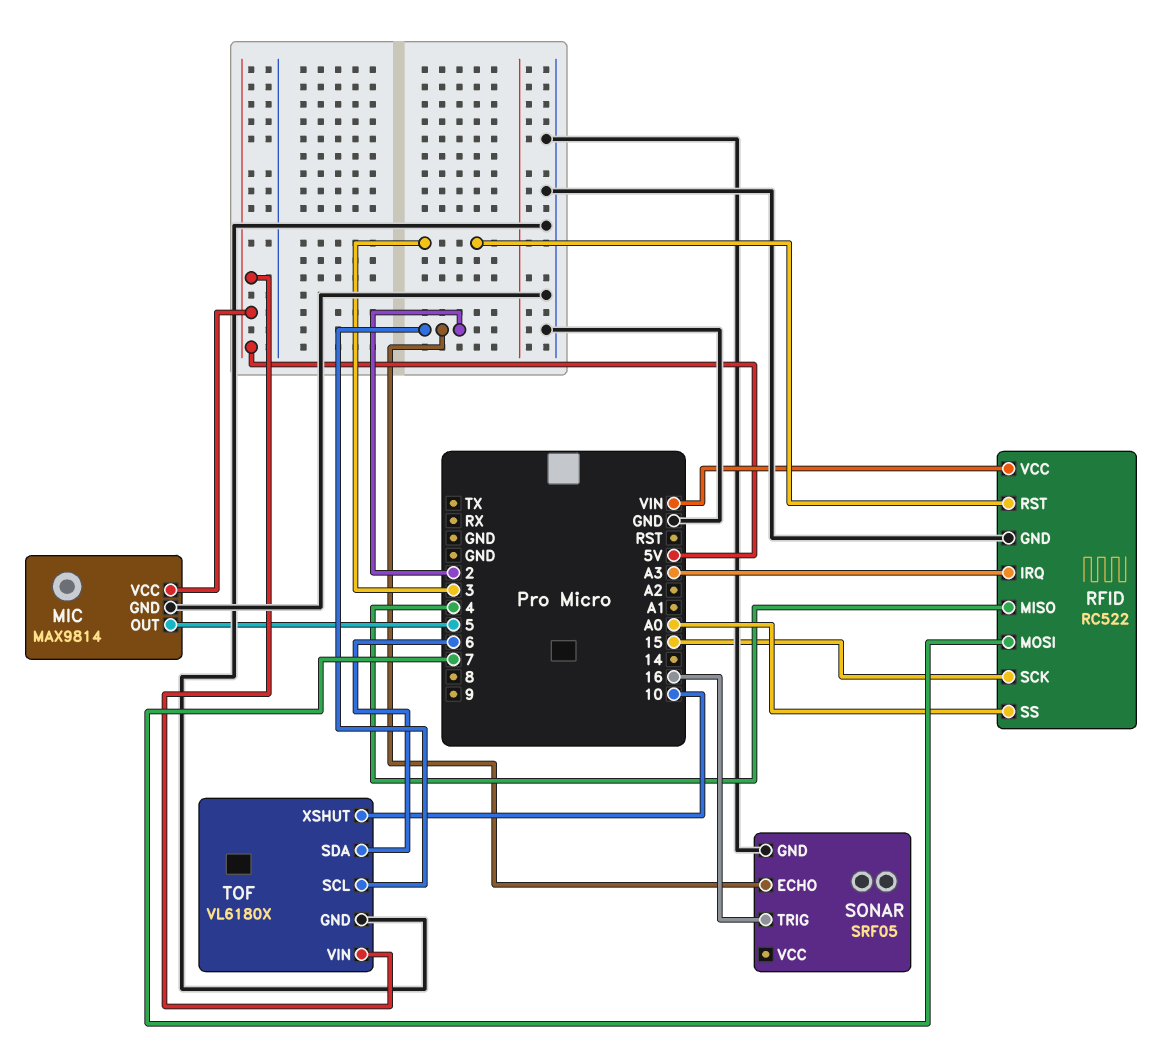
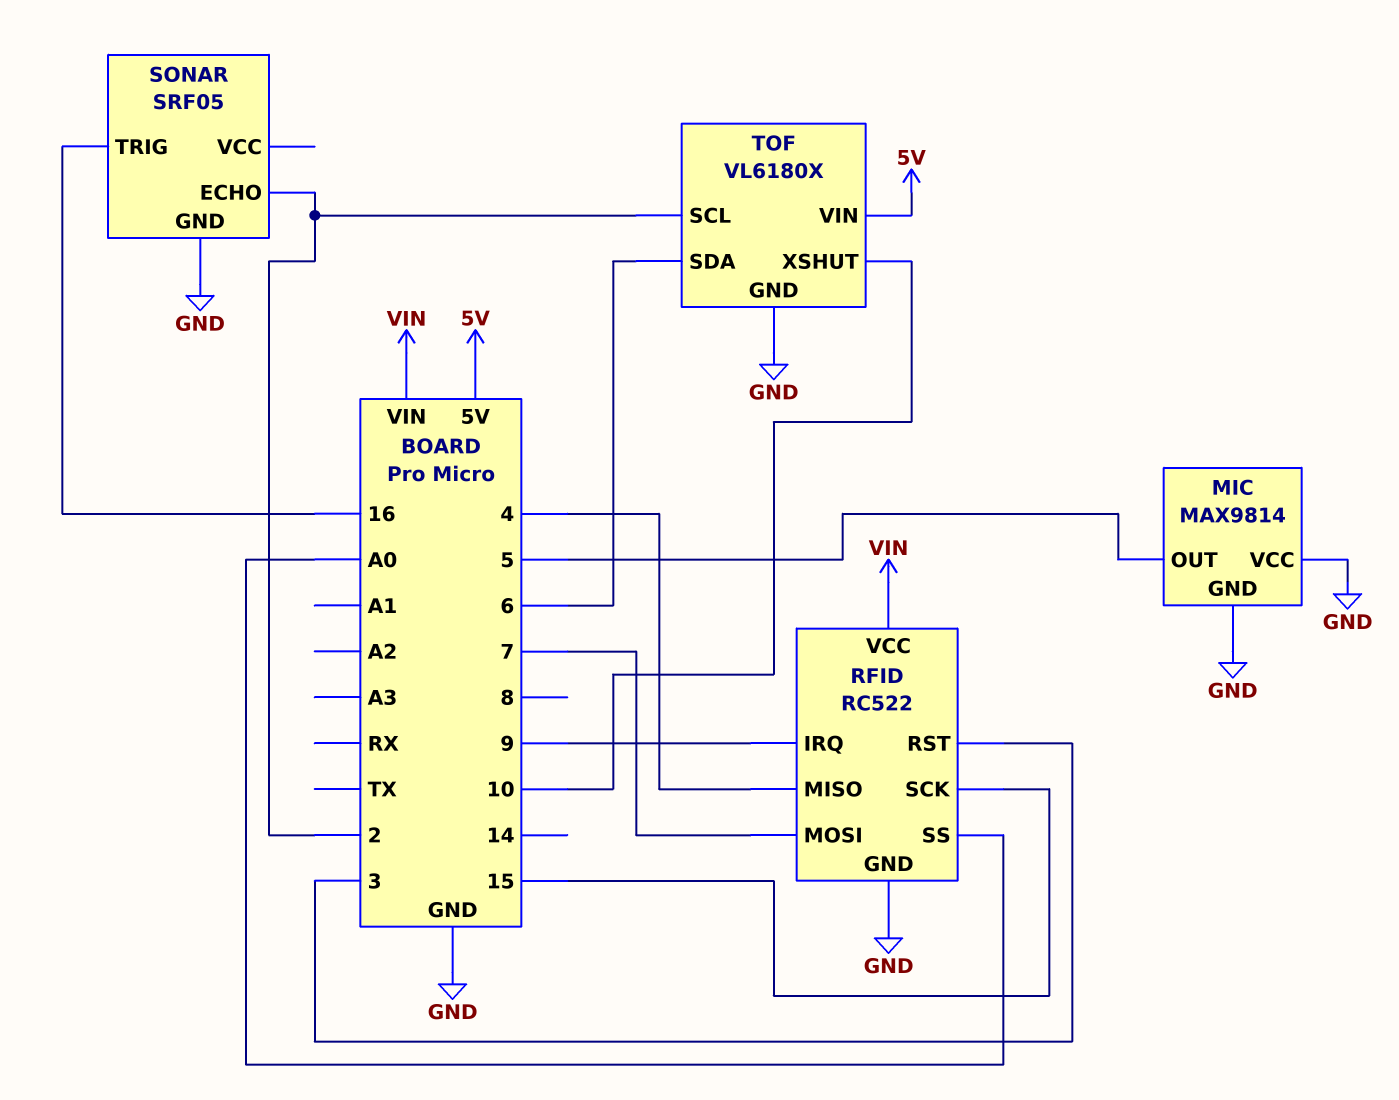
MIC pin VCC: 5V -> GND
RFID pin IRQ: A3 -> 9

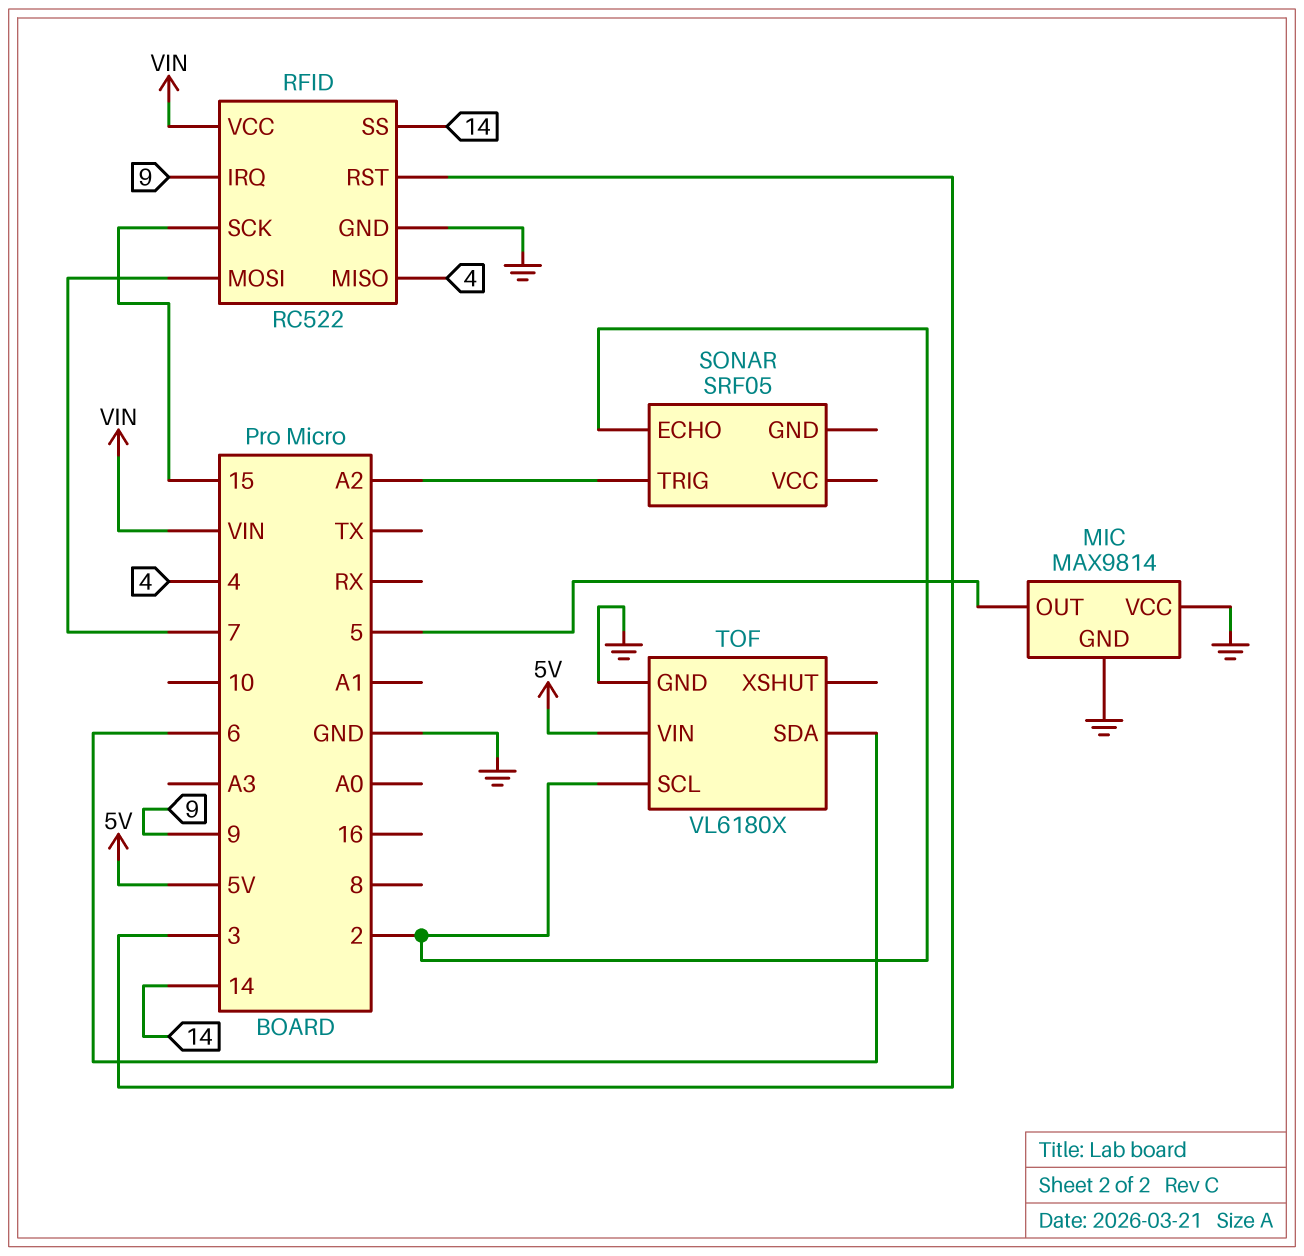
RFID pin SS: A0 -> 14
SONAR pin GND: GND -> none
SONAR pin TRIG: 16 -> A2
TOF pin XSHUT: 10 -> none

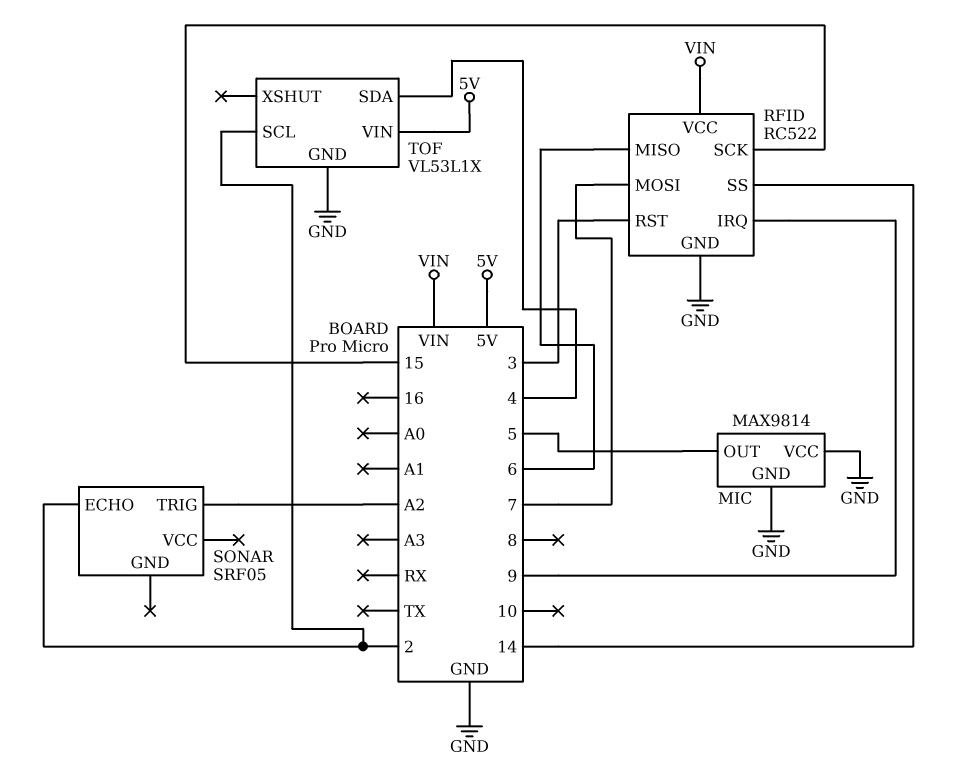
RFID pin MISO: 4 -> 6
TOF: VL6180X -> VL53L1X
TOF pin SDA: 6 -> 4

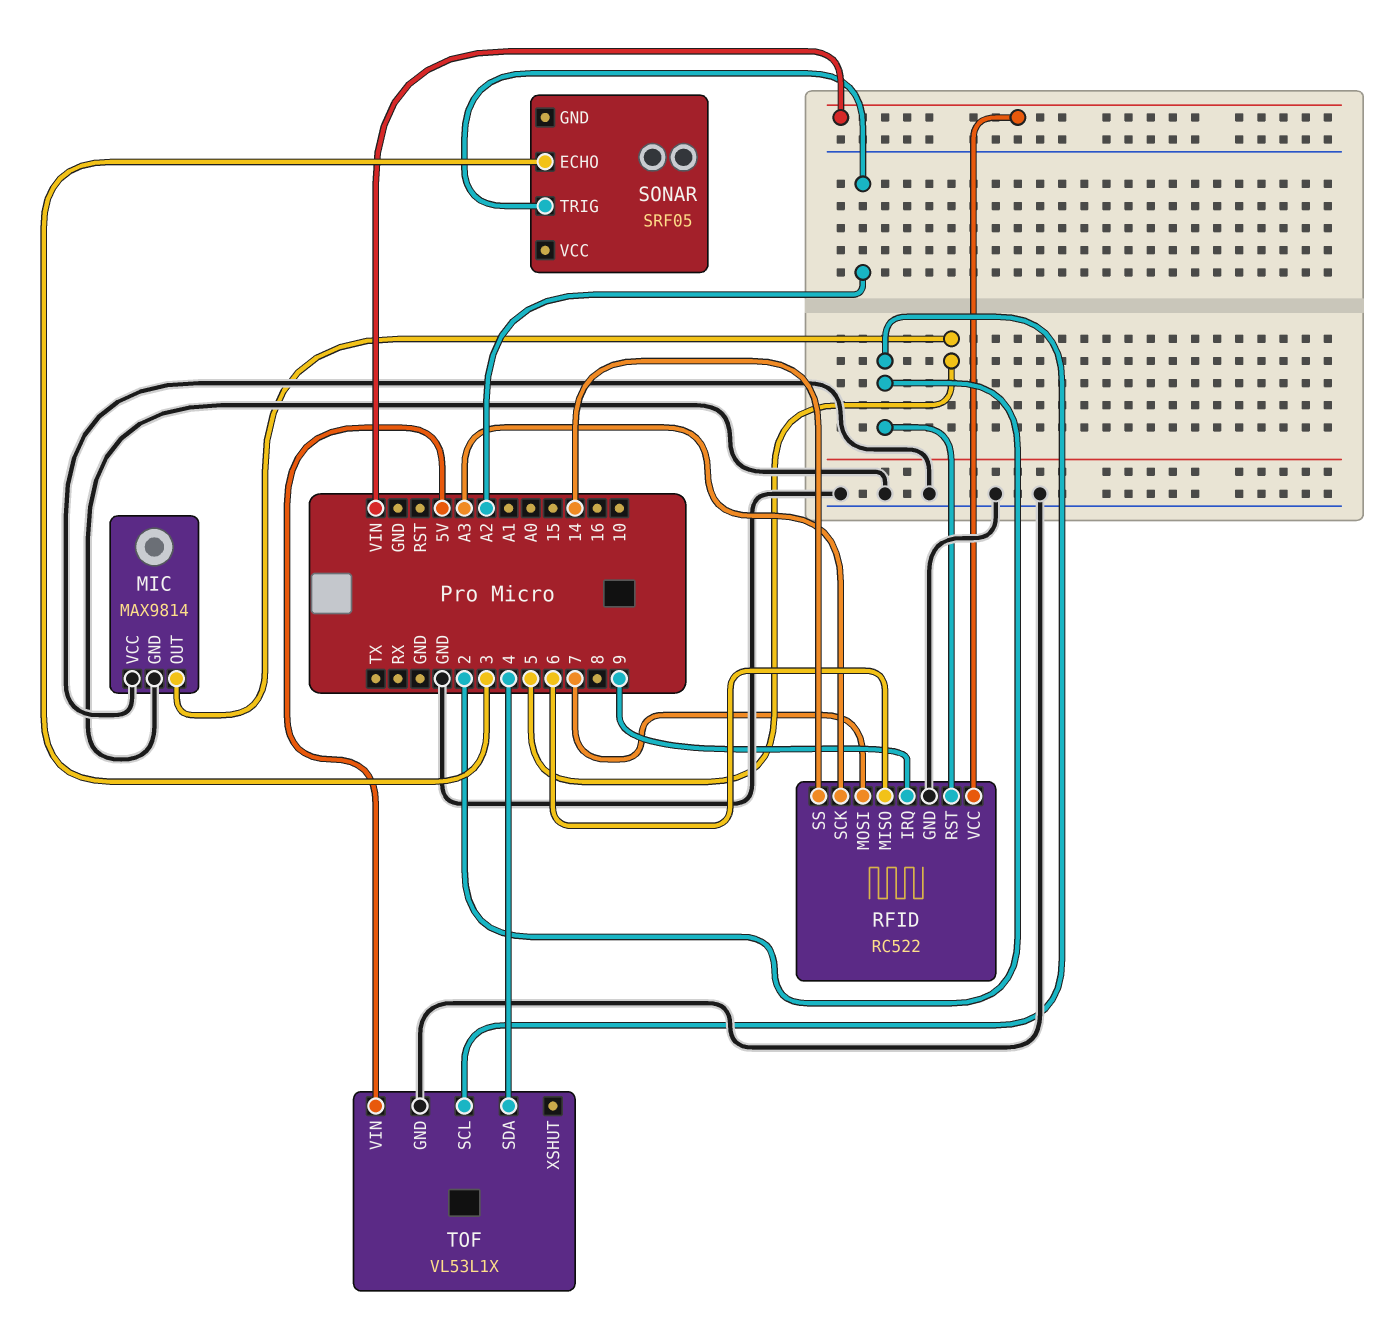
RFID pin RST: 3 -> 2
RFID pin SCK: 15 -> A3
SONAR pin ECHO: 2 -> 3

